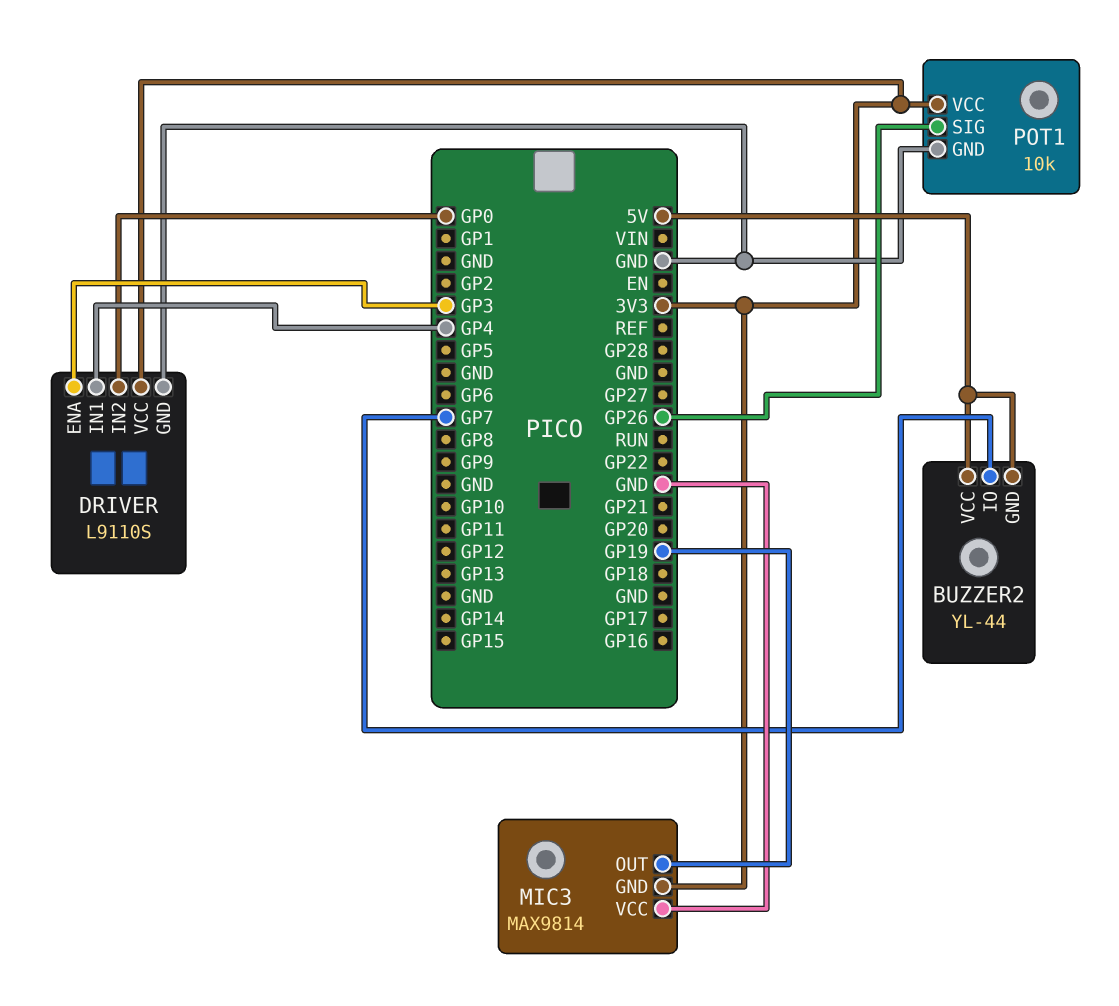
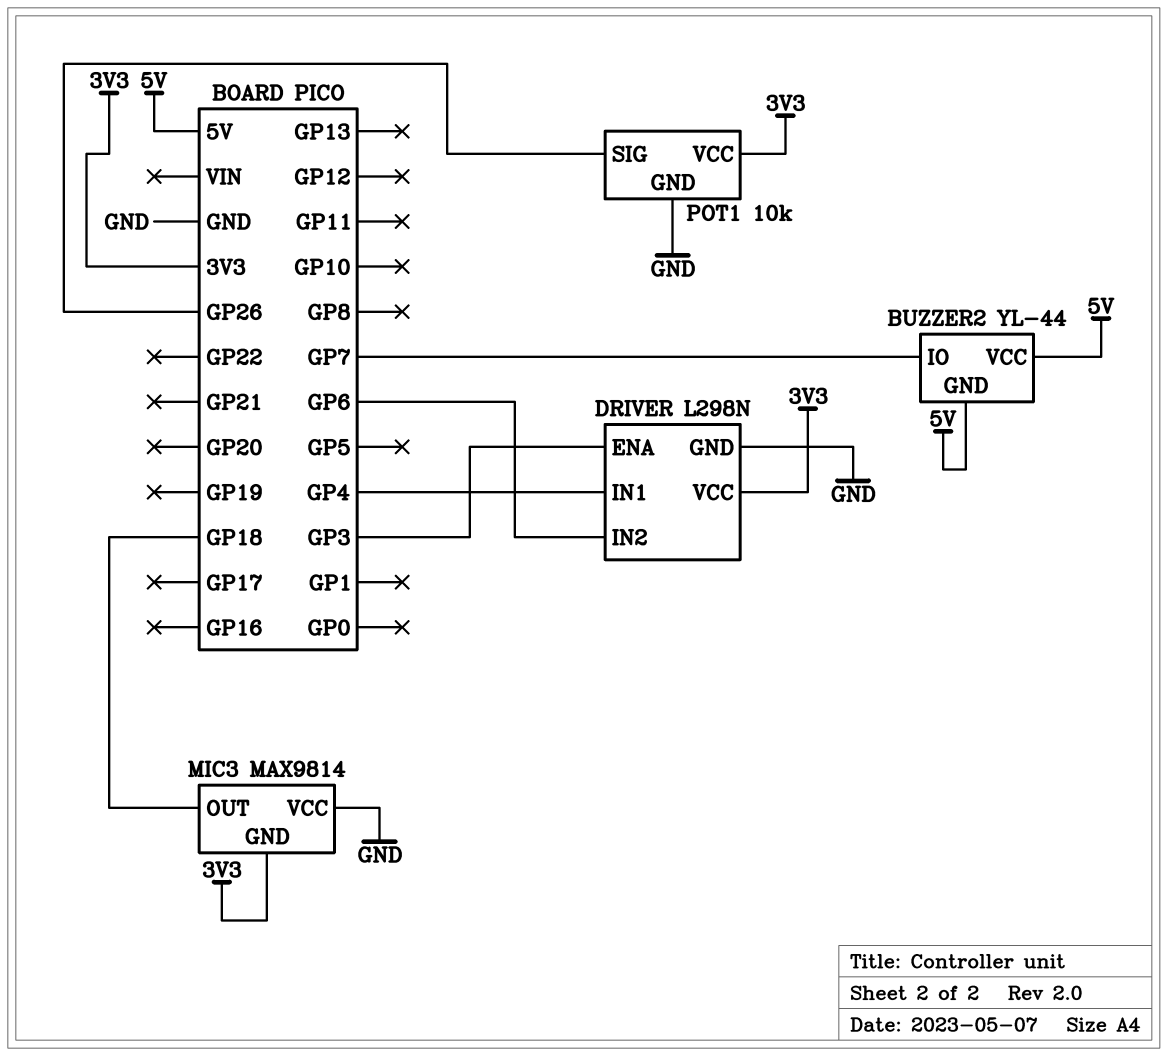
DRIVER: L9110S -> L298N
DRIVER pin IN2: GP0 -> GP6
MIC3 pin OUT: GP19 -> GP18

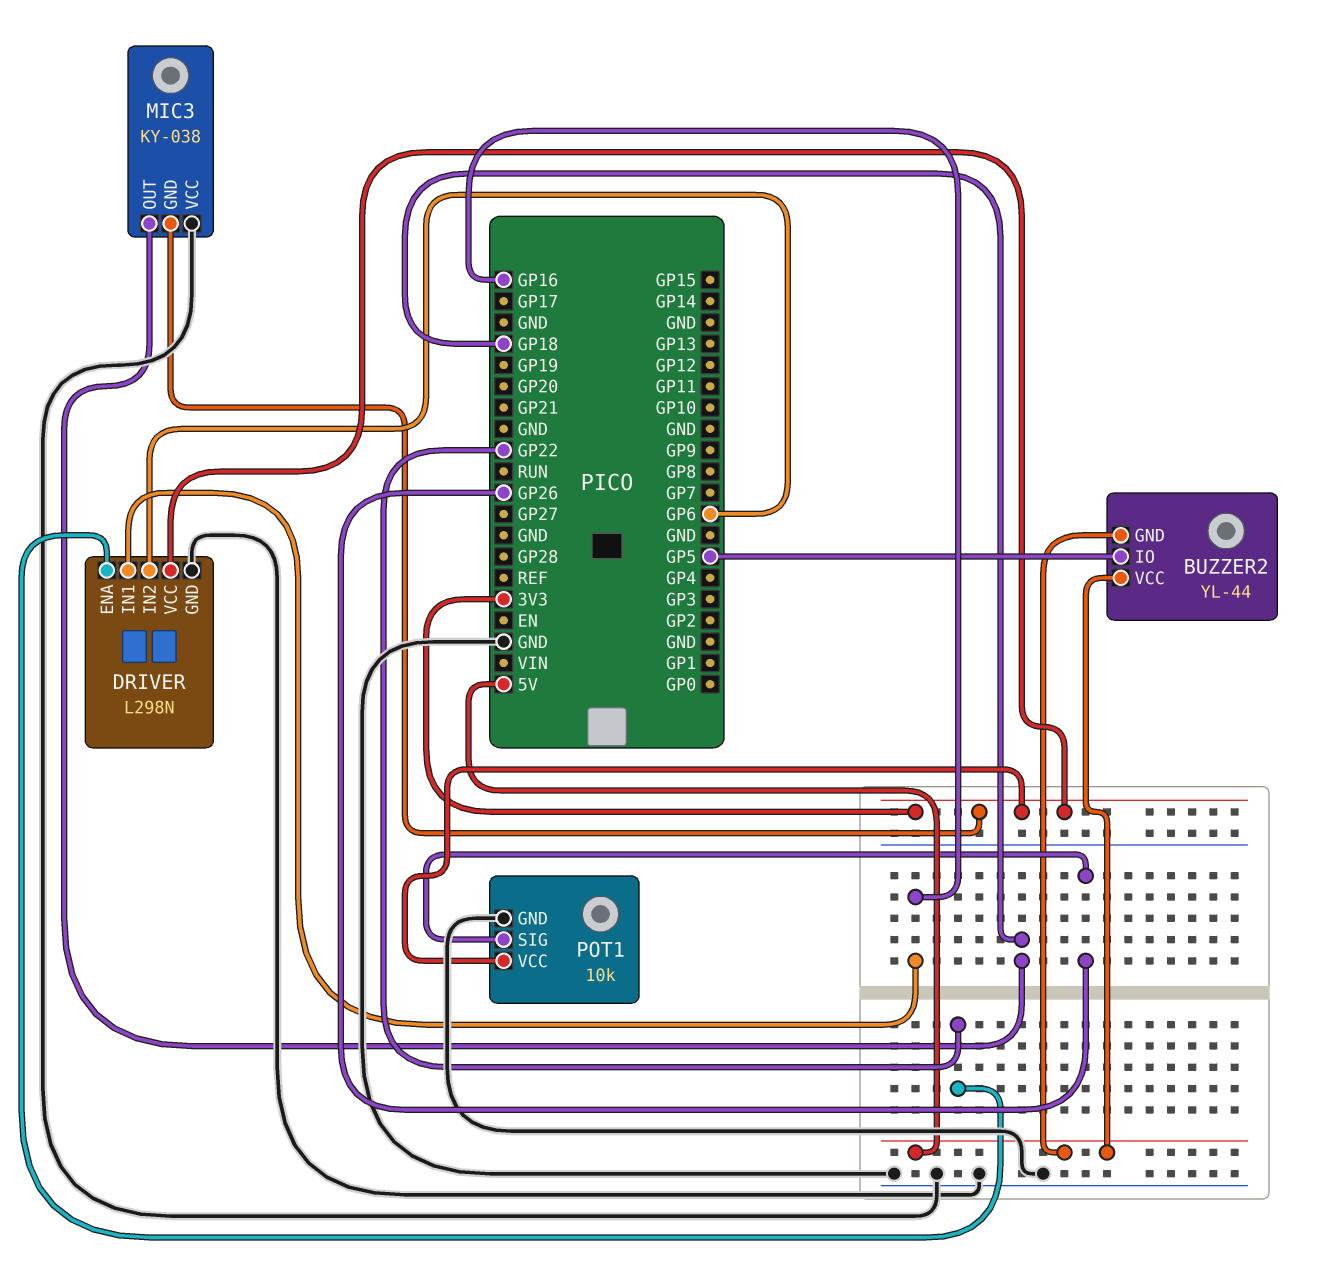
BUZZER2 pin IO: GP7 -> GP5
DRIVER pin ENA: GP3 -> GP22
DRIVER pin IN1: GP4 -> GP16
MIC3: MAX9814 -> KY-038

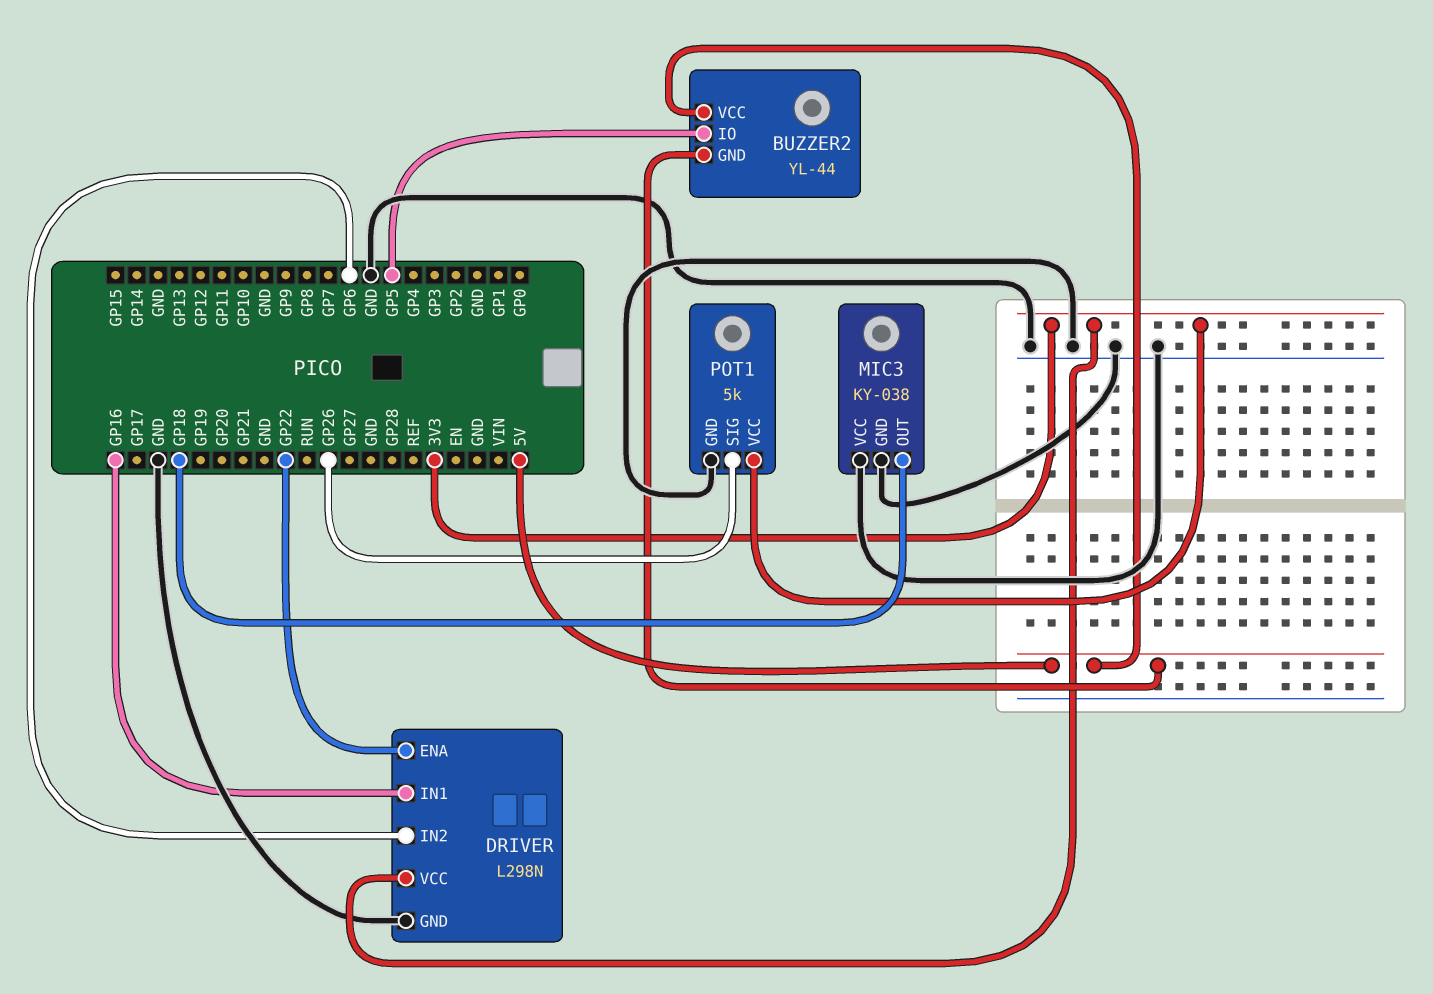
MIC3 pin GND: 3V3 -> GND
POT1: 10k -> 5k

